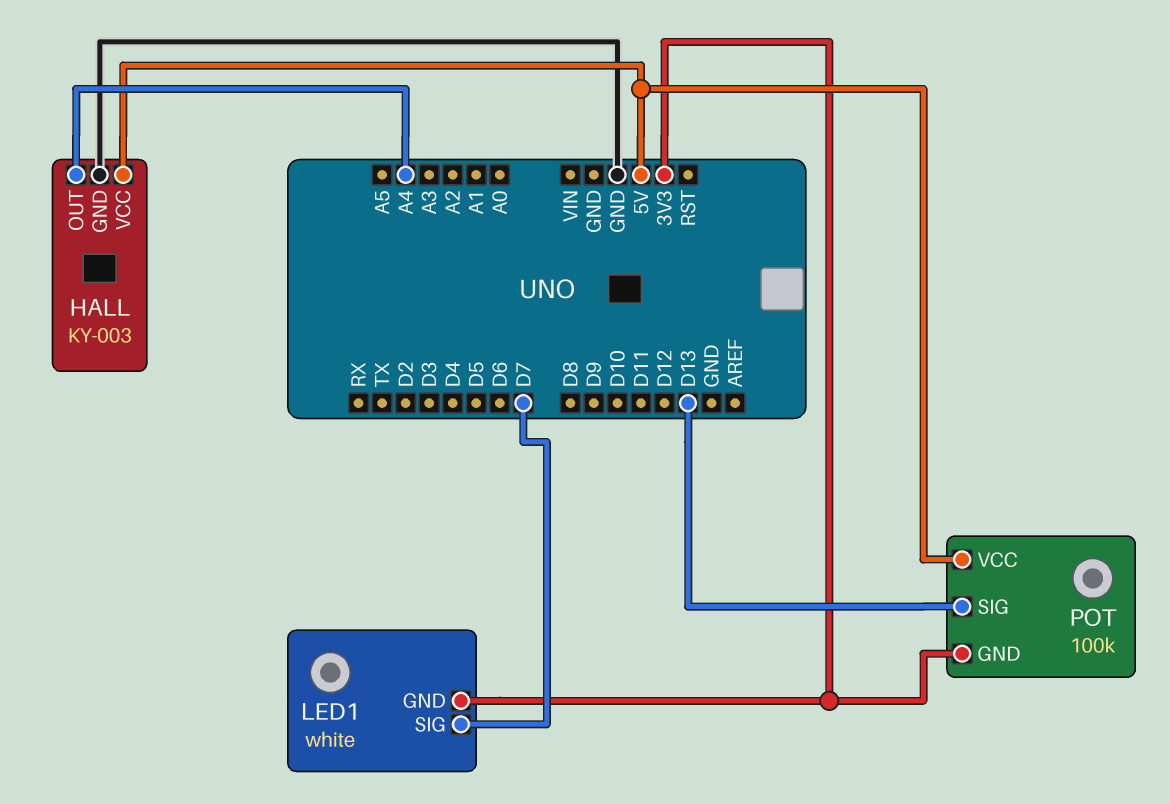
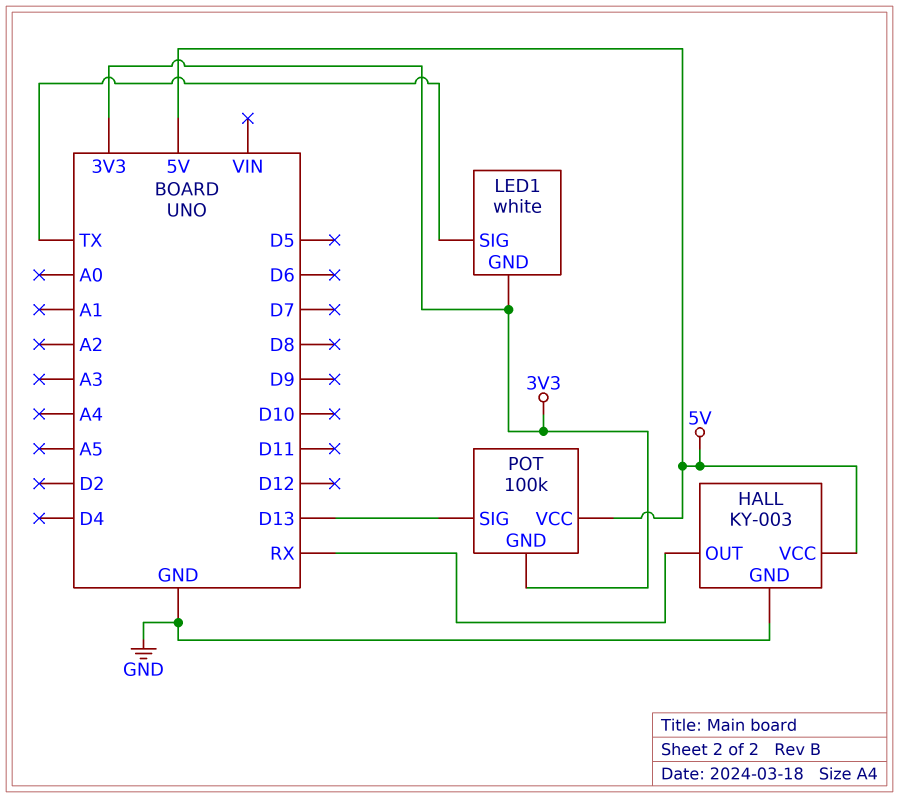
HALL pin OUT: A4 -> RX
LED1 pin SIG: D7 -> TX

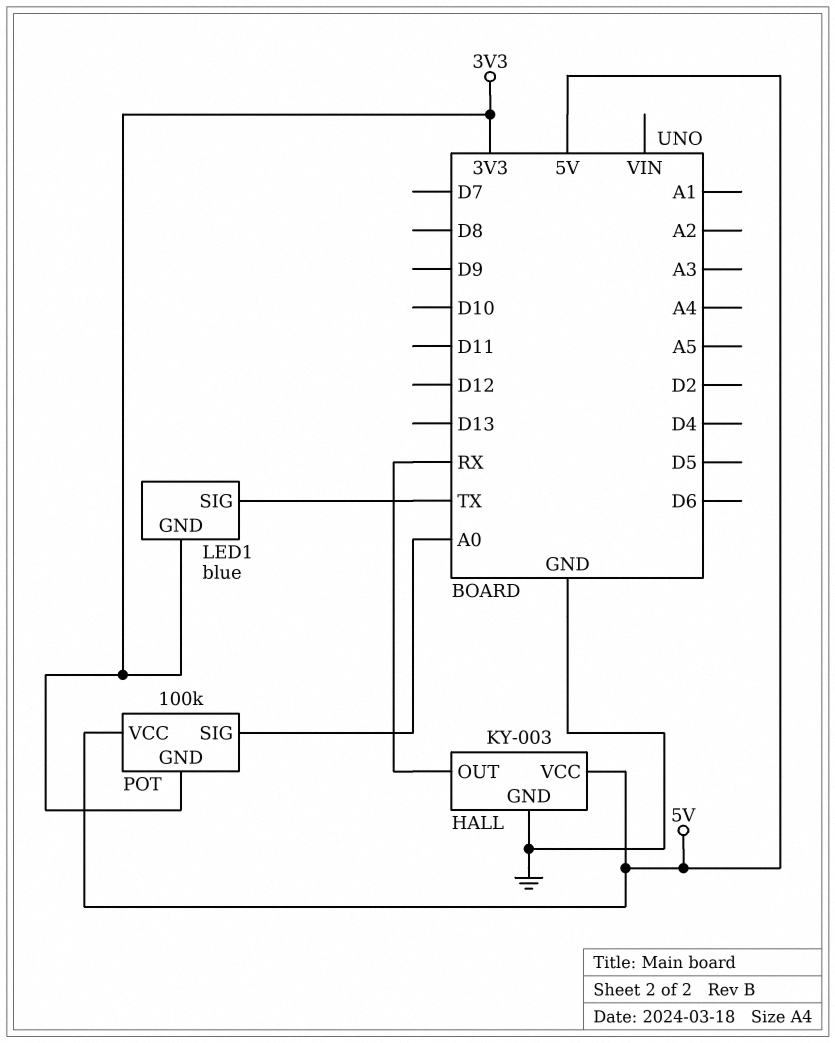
LED1: white -> blue
POT pin SIG: D13 -> A0

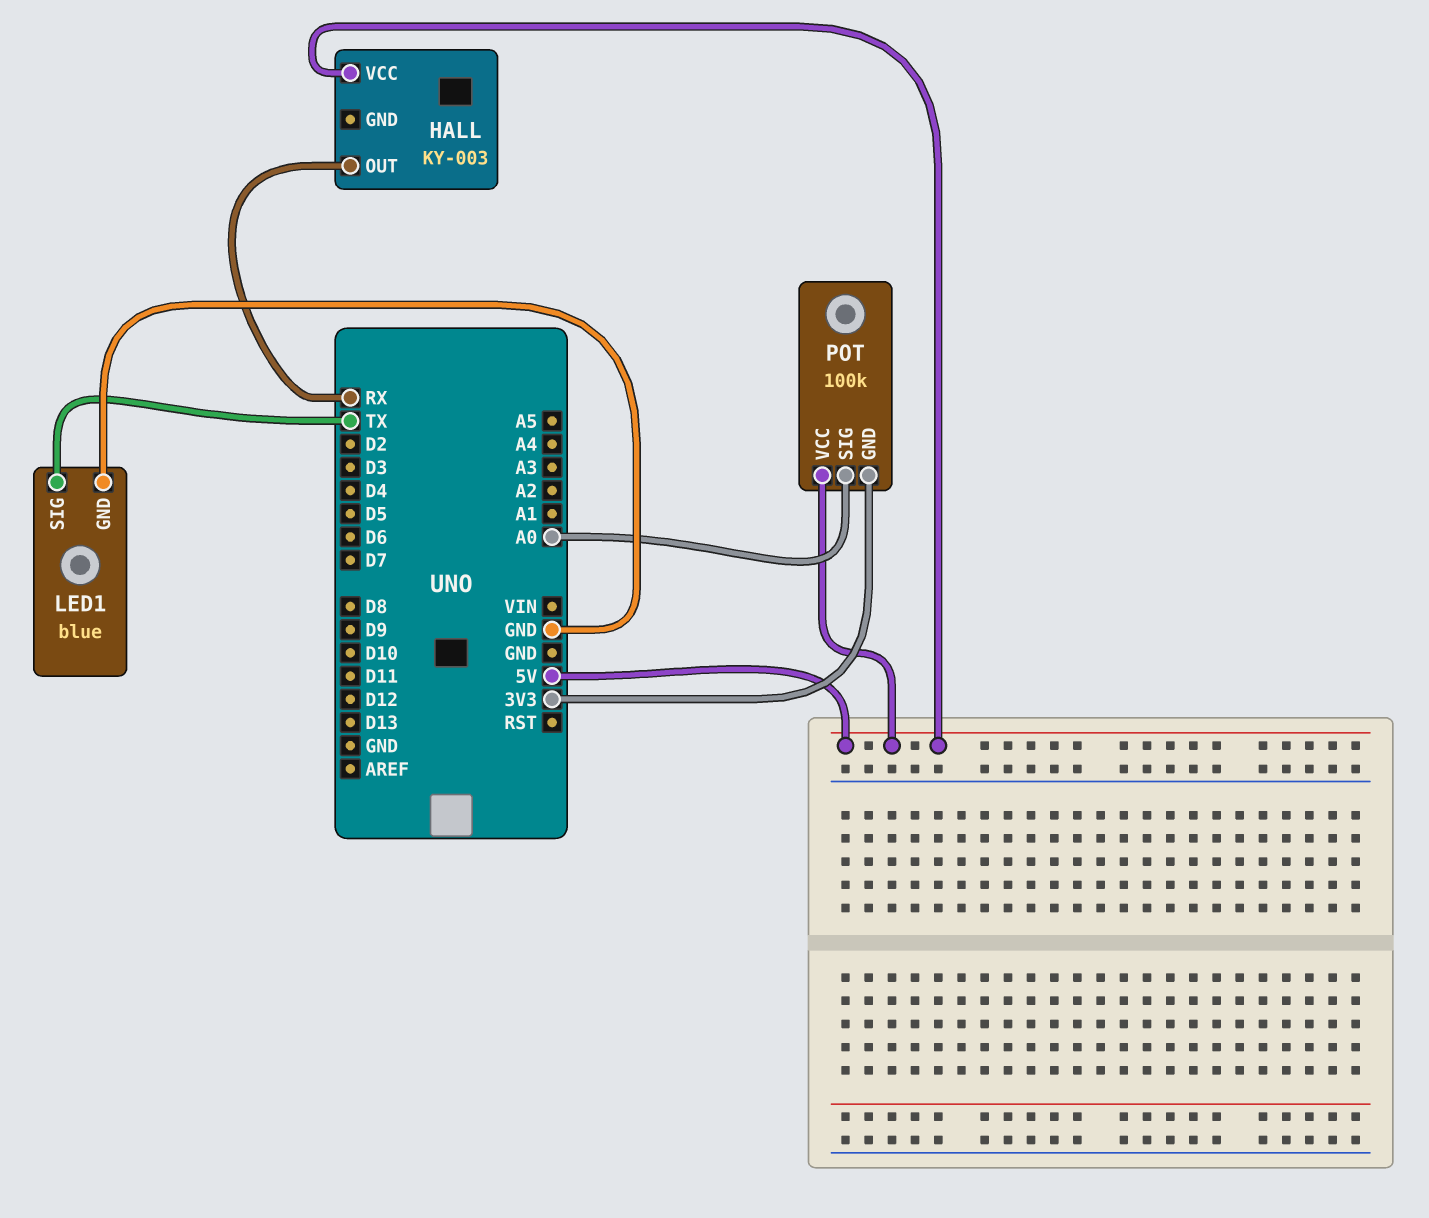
HALL pin GND: GND -> none
LED1 pin GND: 3V3 -> GND

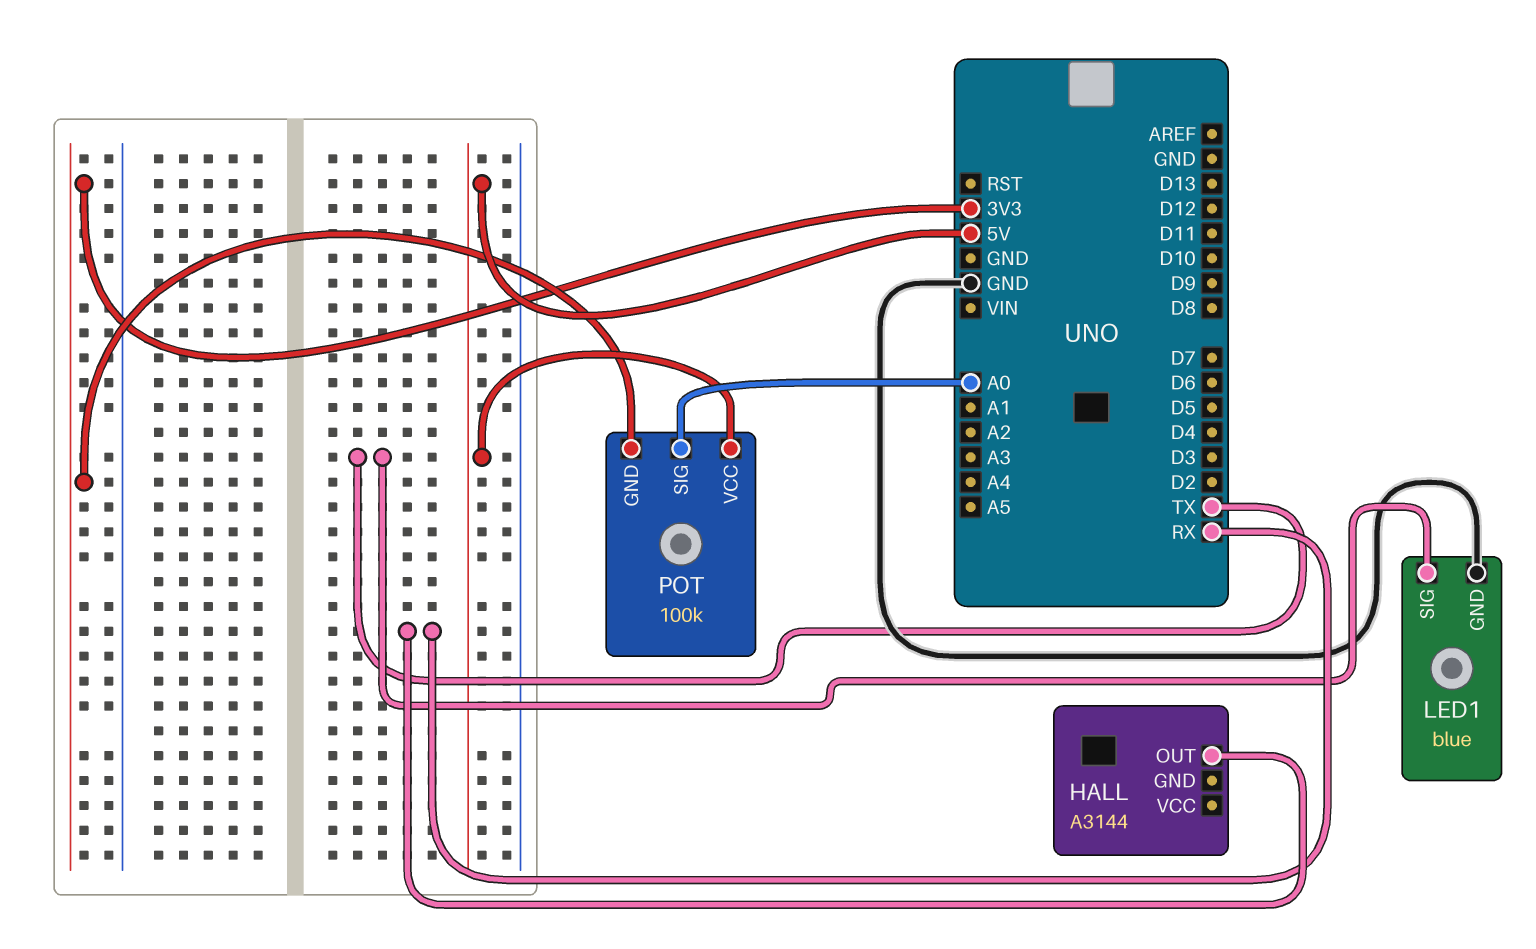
HALL: KY-003 -> A3144
HALL pin VCC: 5V -> none

